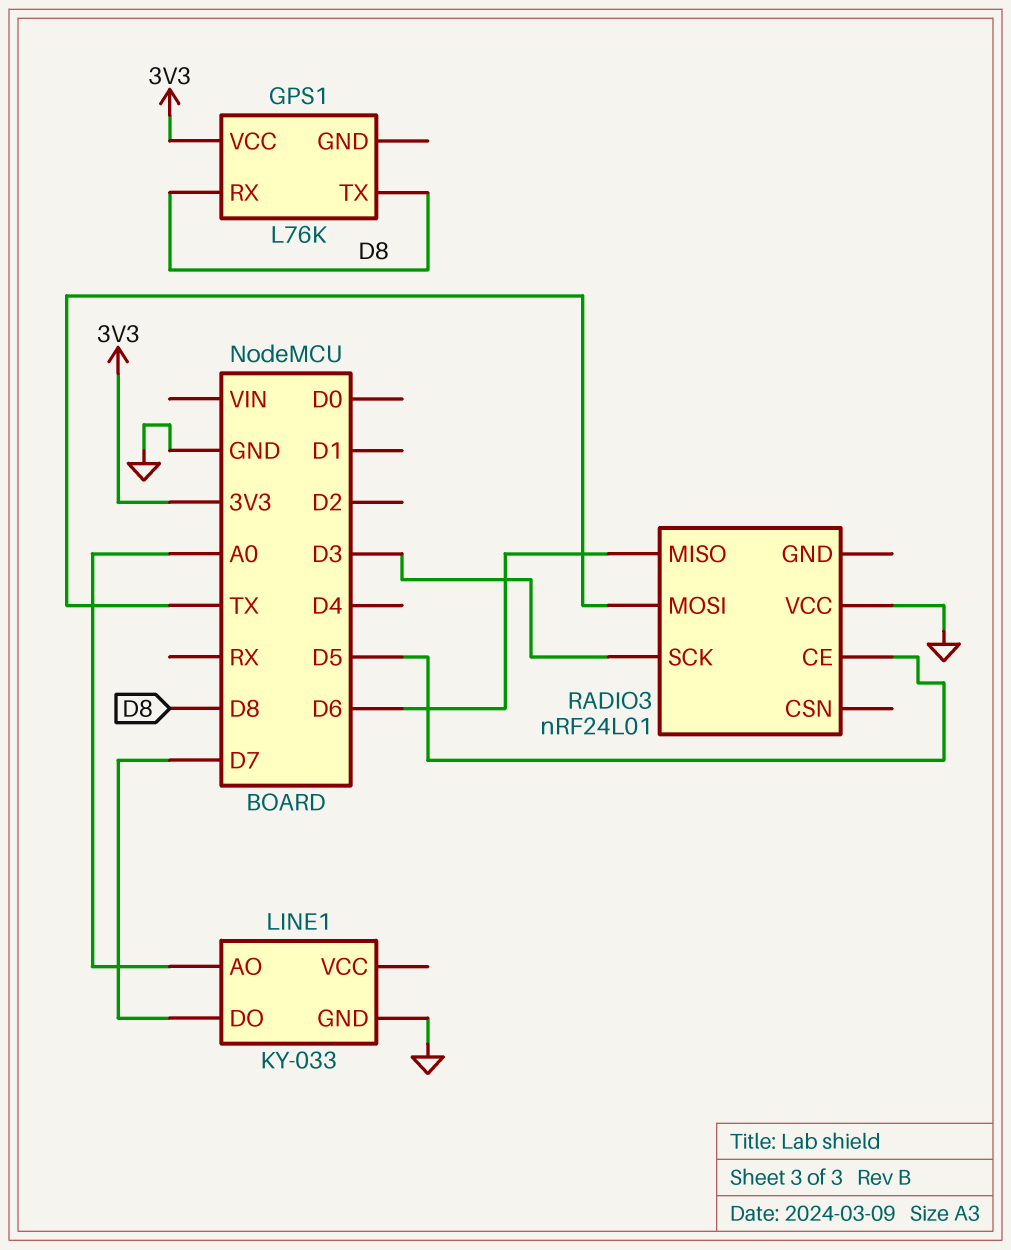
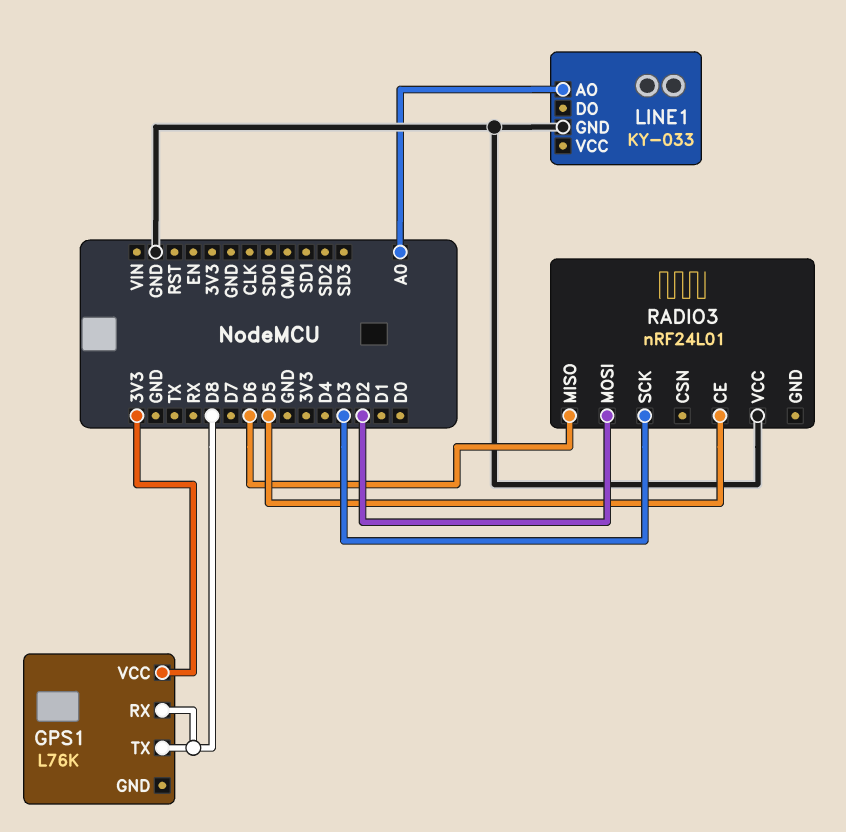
LINE1 pin DO: D7 -> none
RADIO3 pin MOSI: TX -> D2

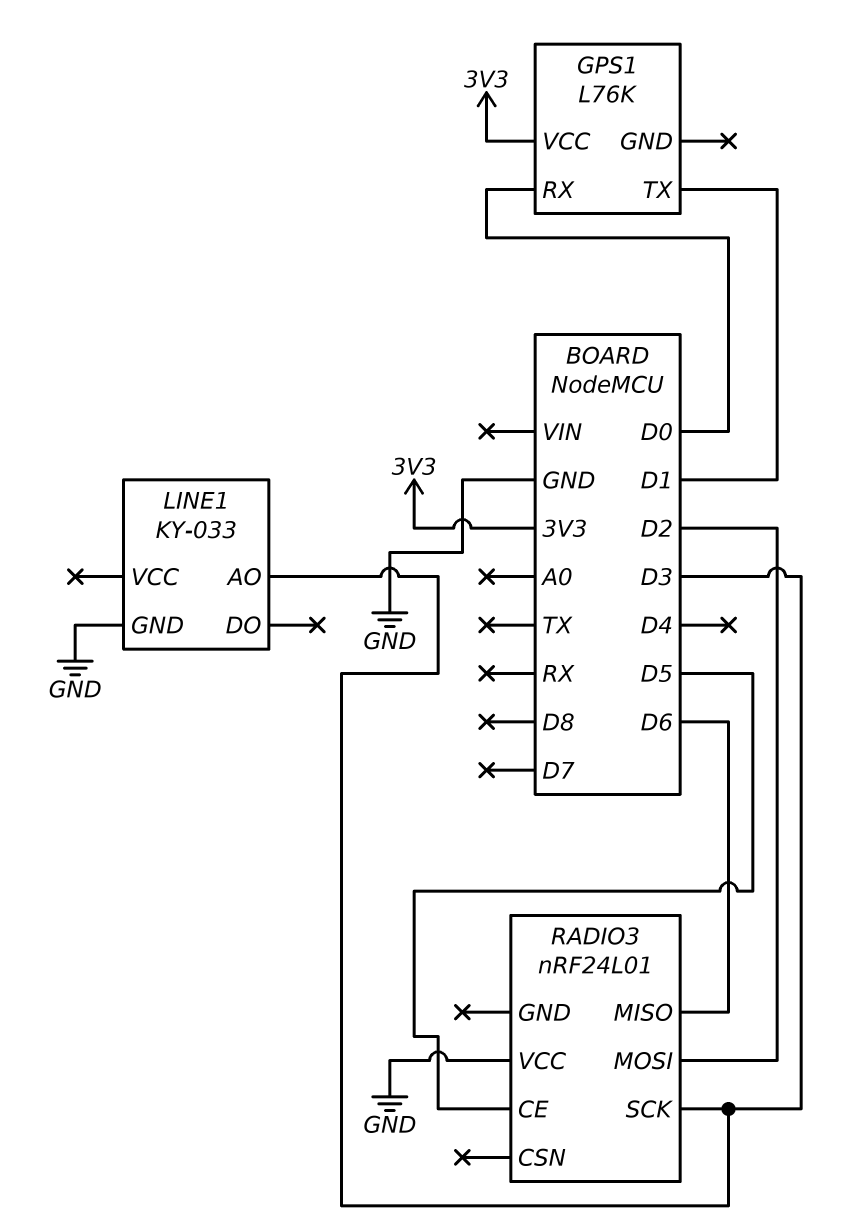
GPS1 pin RX: D8 -> D0
GPS1 pin TX: D8 -> D1
LINE1 pin AO: A0 -> D3

